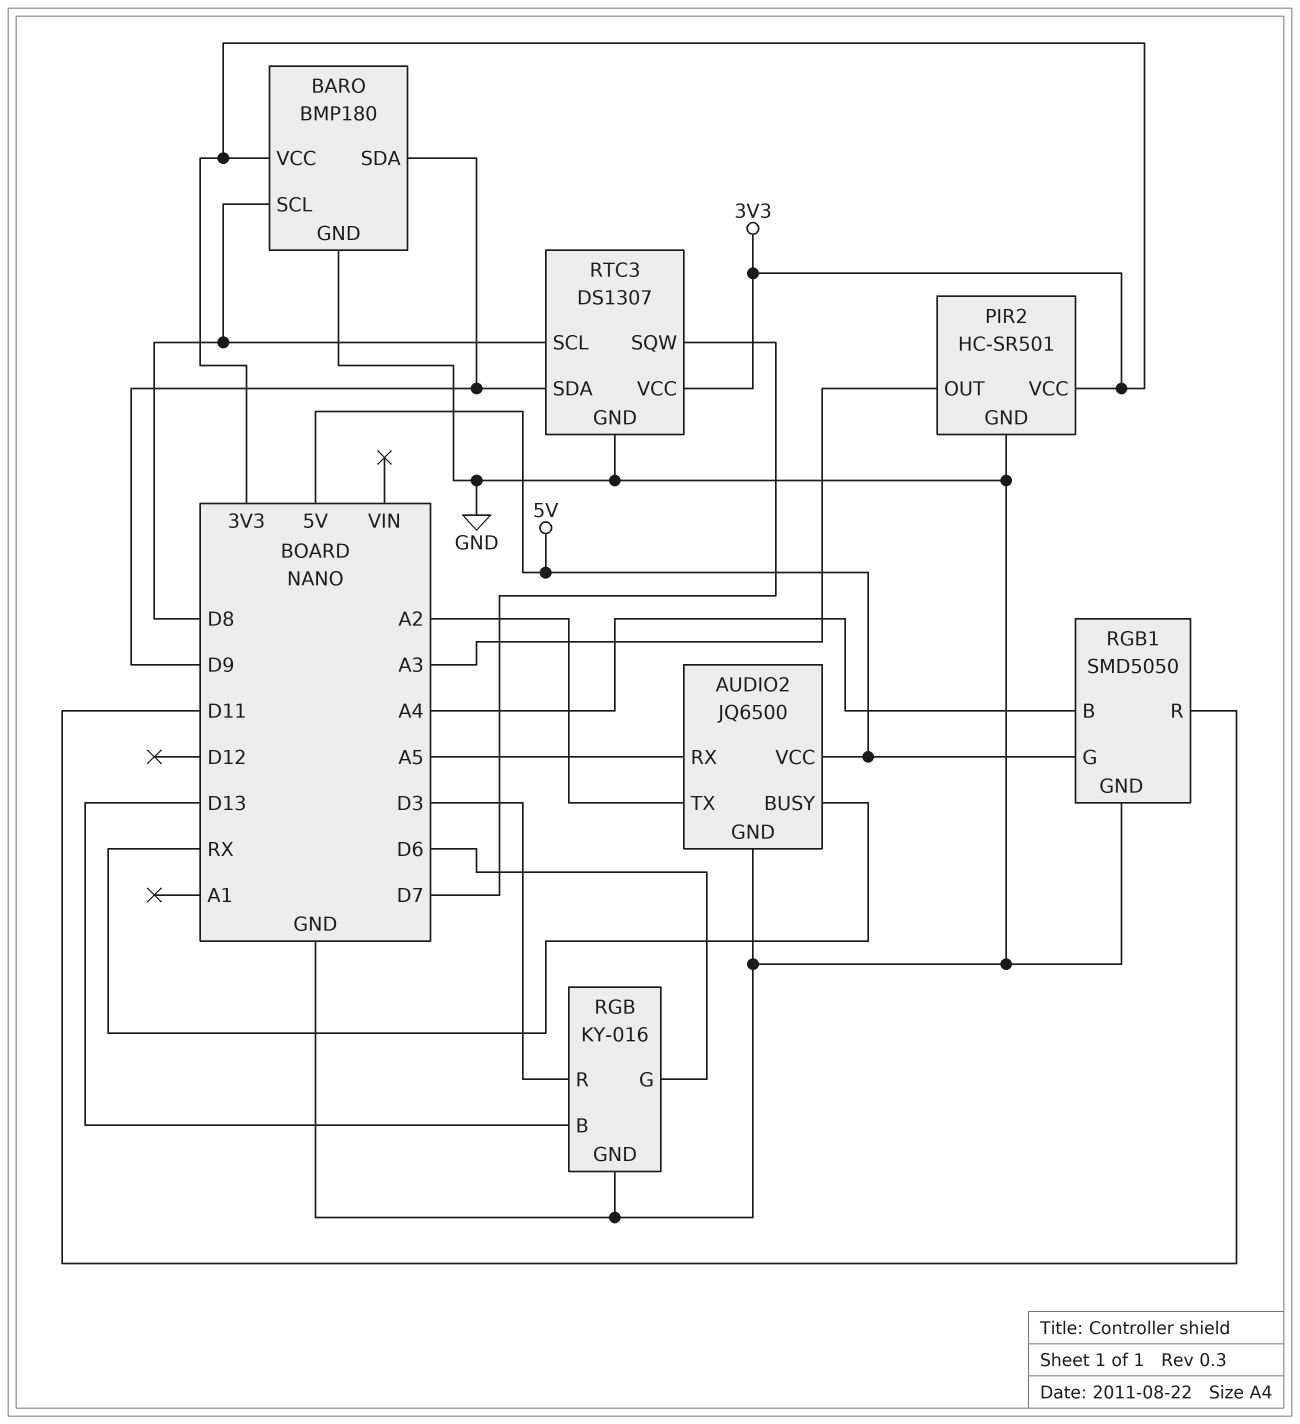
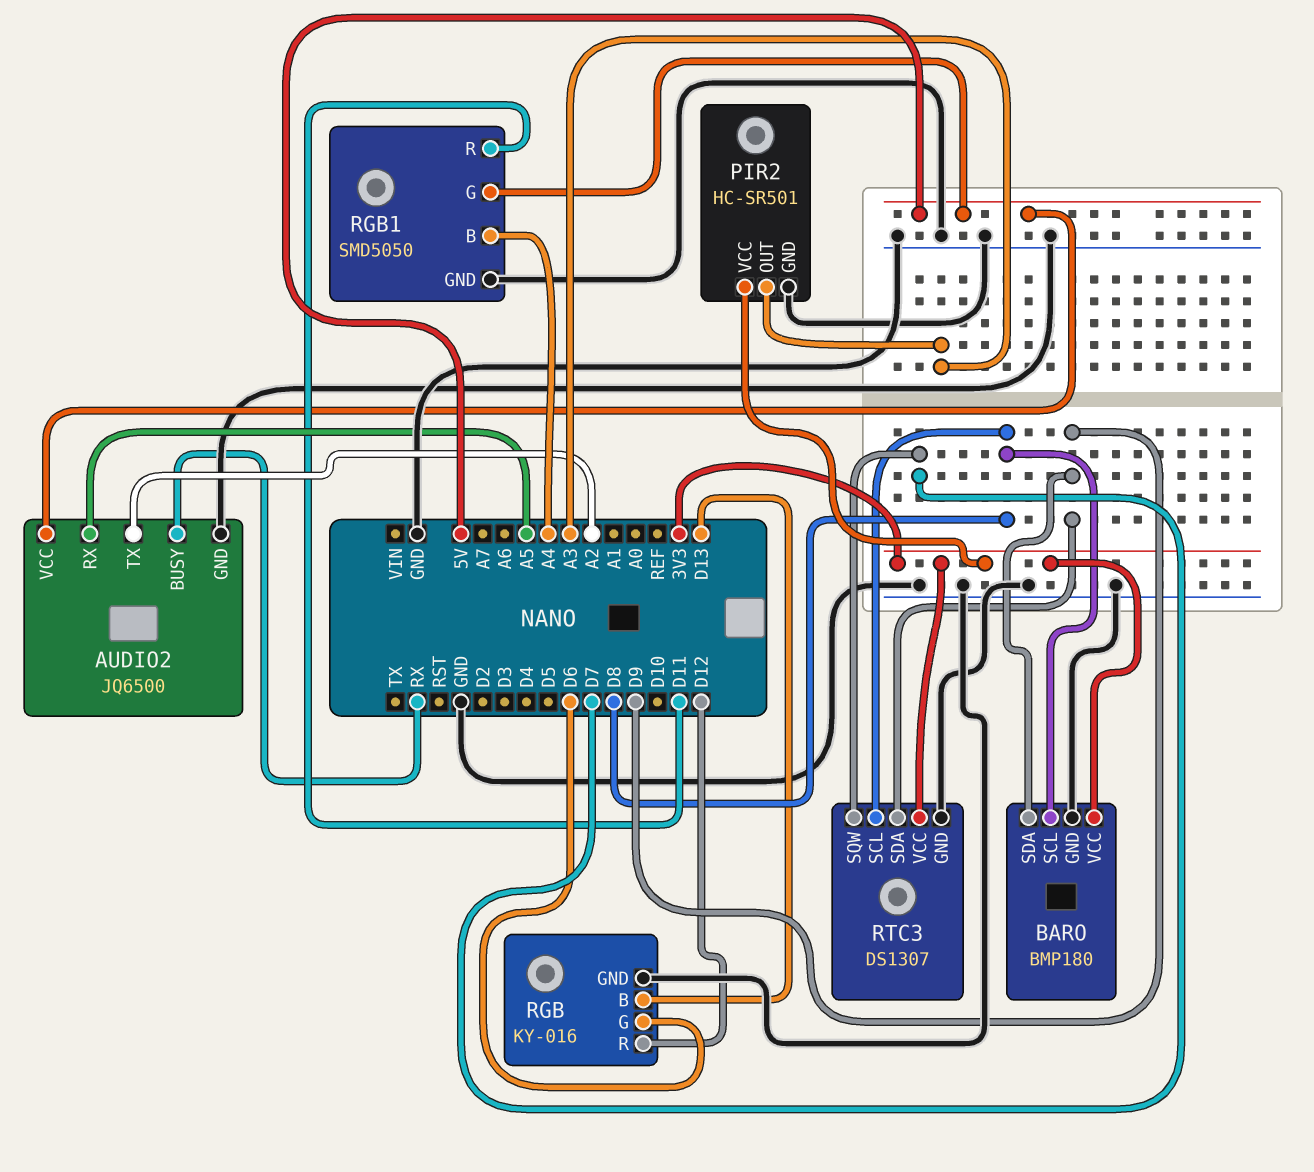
RGB pin R: D3 -> D12

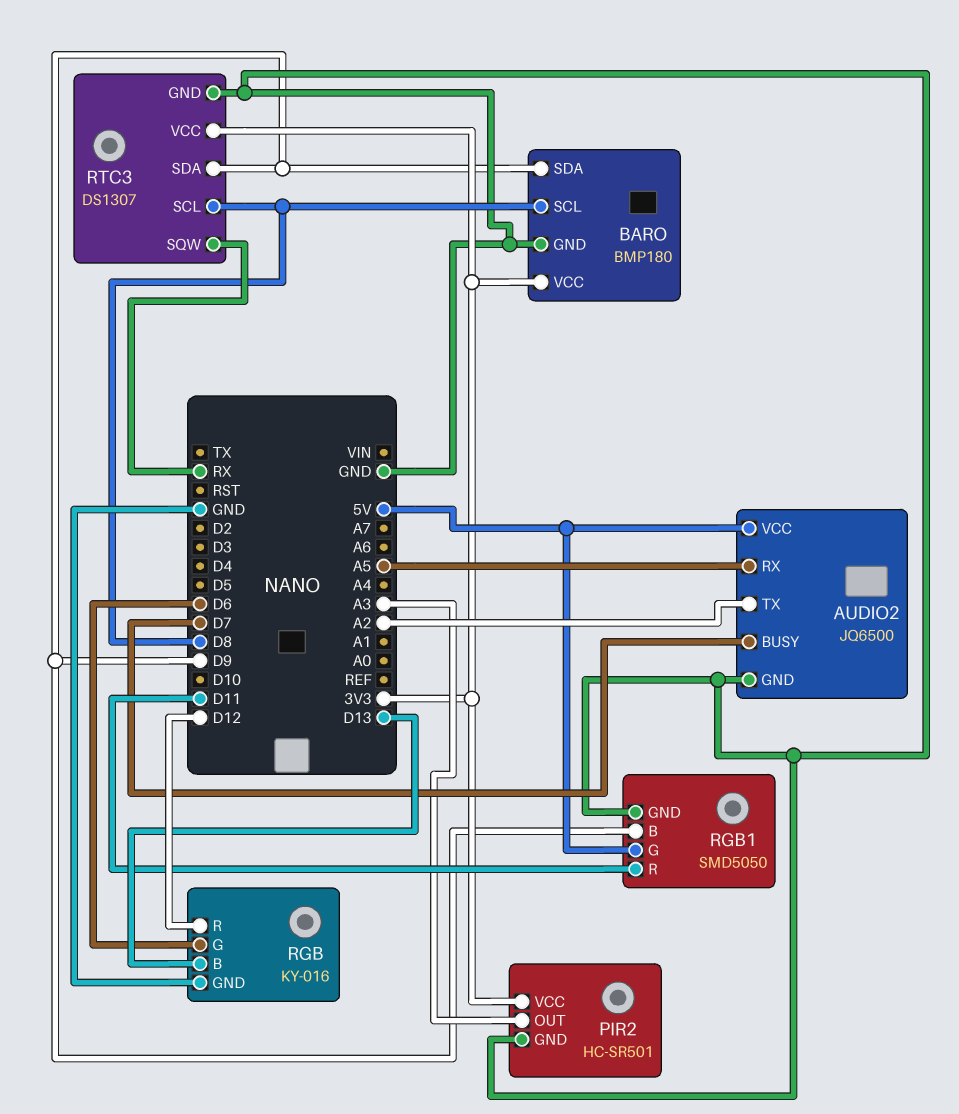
AUDIO2 pin BUSY: RX -> D7
RGB1 pin B: A4 -> D9
RTC3 pin SQW: D7 -> RX

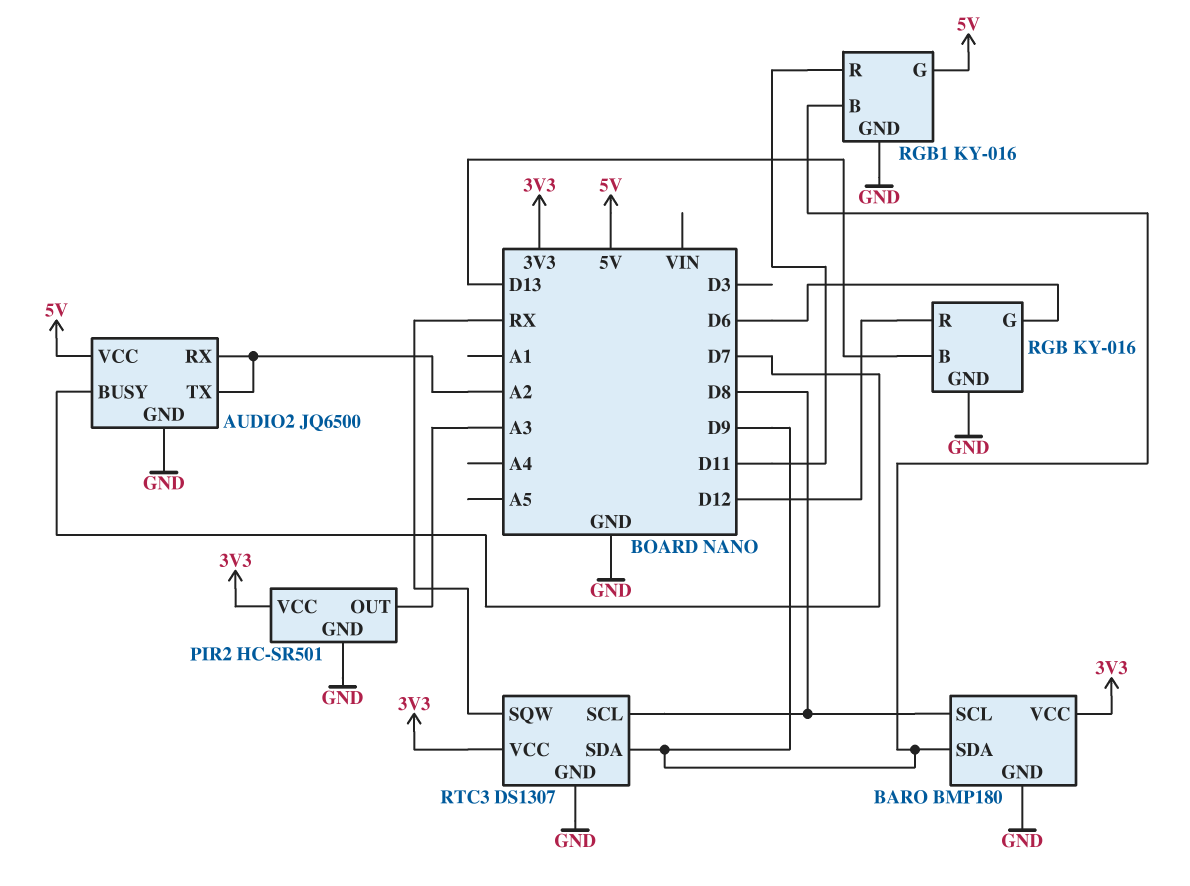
AUDIO2 pin RX: A5 -> A2
RGB1: SMD5050 -> KY-016

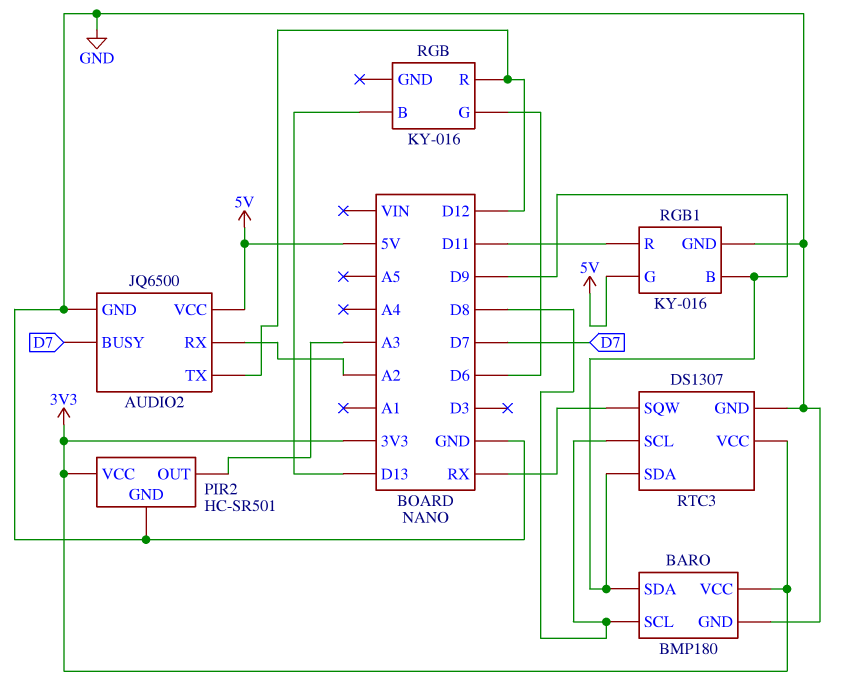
AUDIO2 pin TX: A2 -> D12
RGB pin GND: GND -> none

